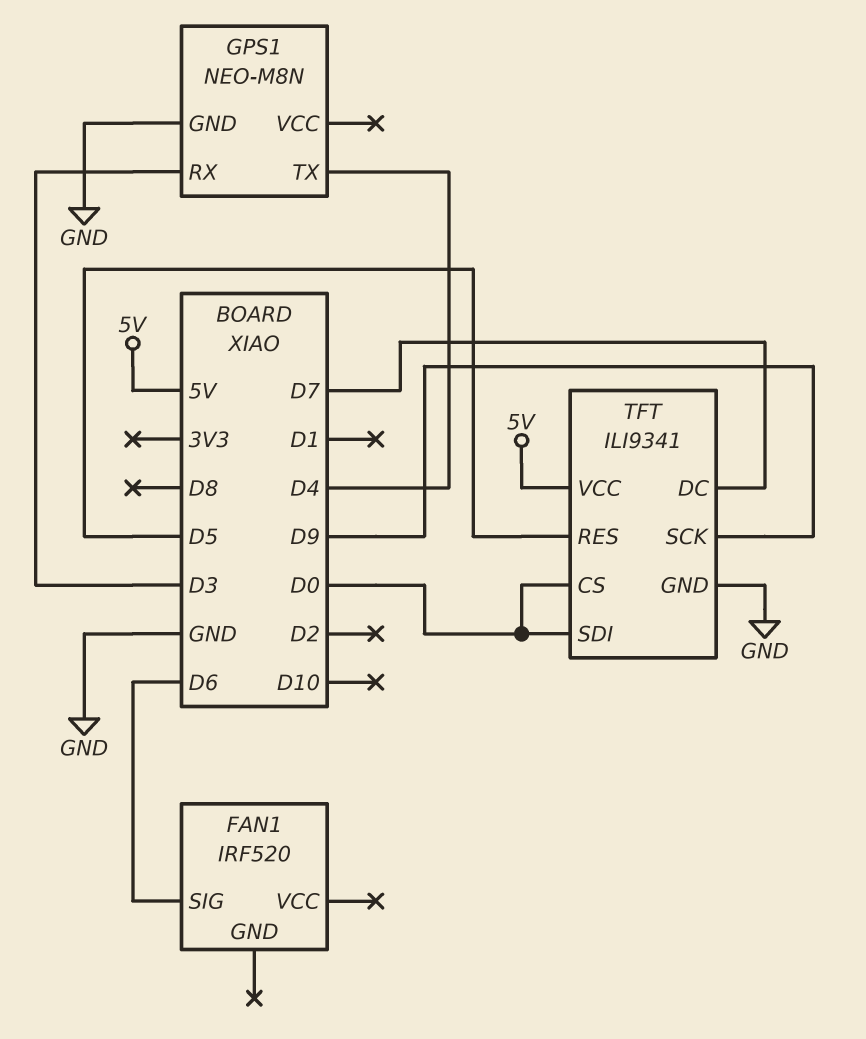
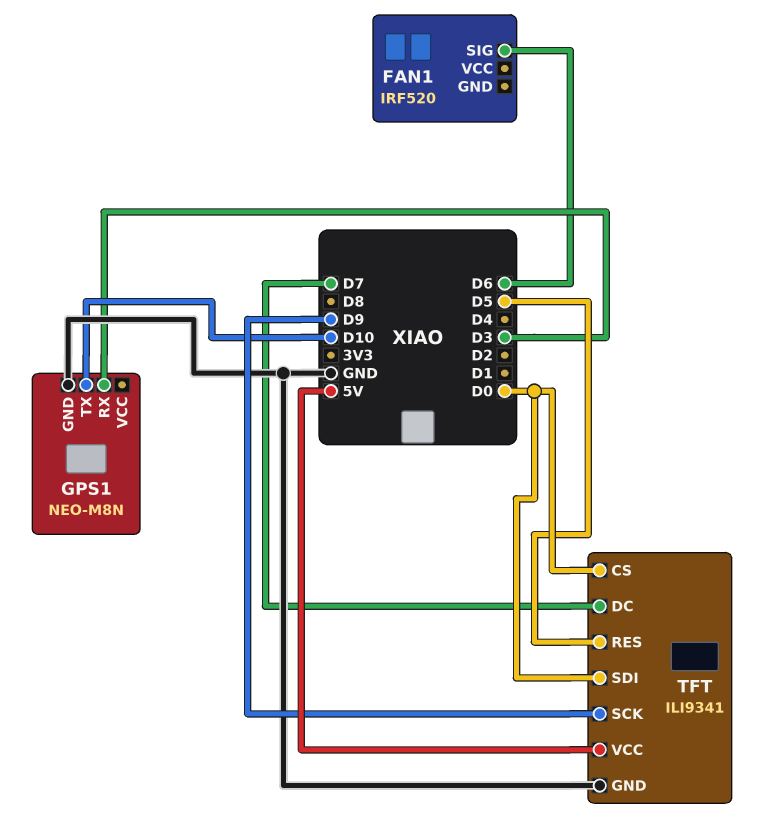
GPS1 pin TX: D4 -> D10

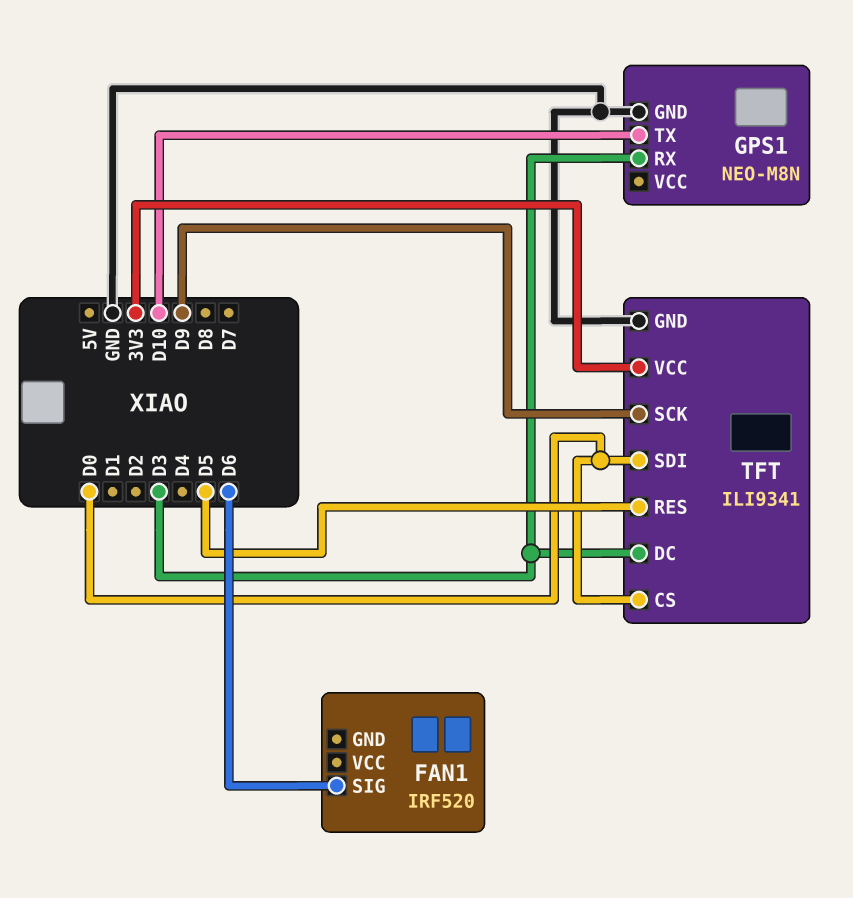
TFT pin DC: D7 -> D3
TFT pin VCC: 5V -> 3V3

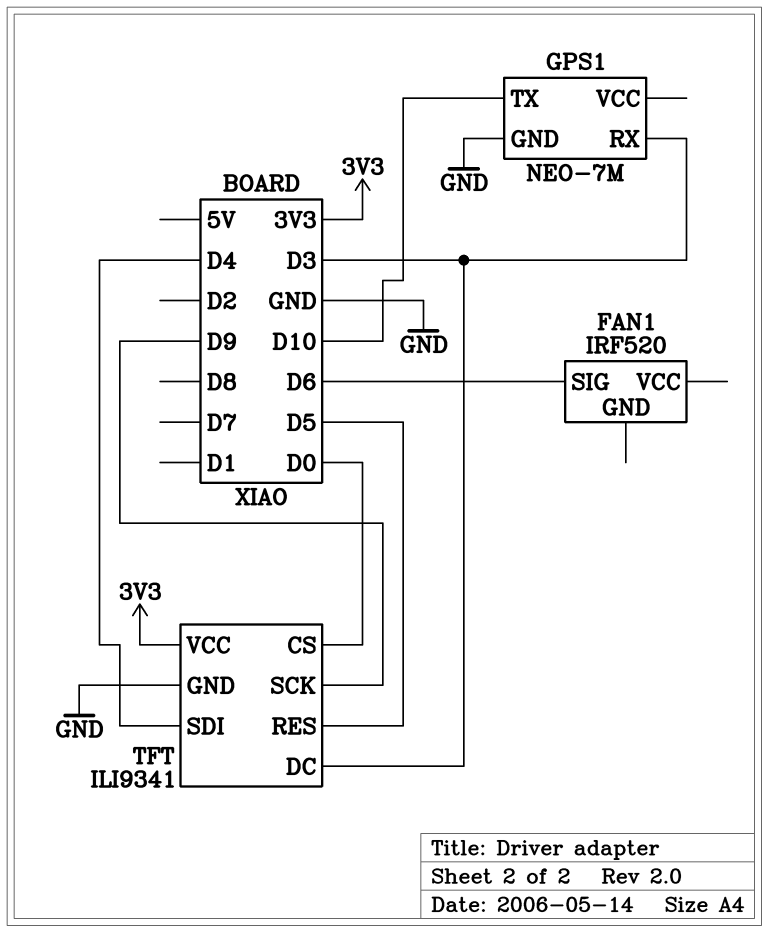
GPS1: NEO-M8N -> NEO-7M
TFT pin SDI: D0 -> D4

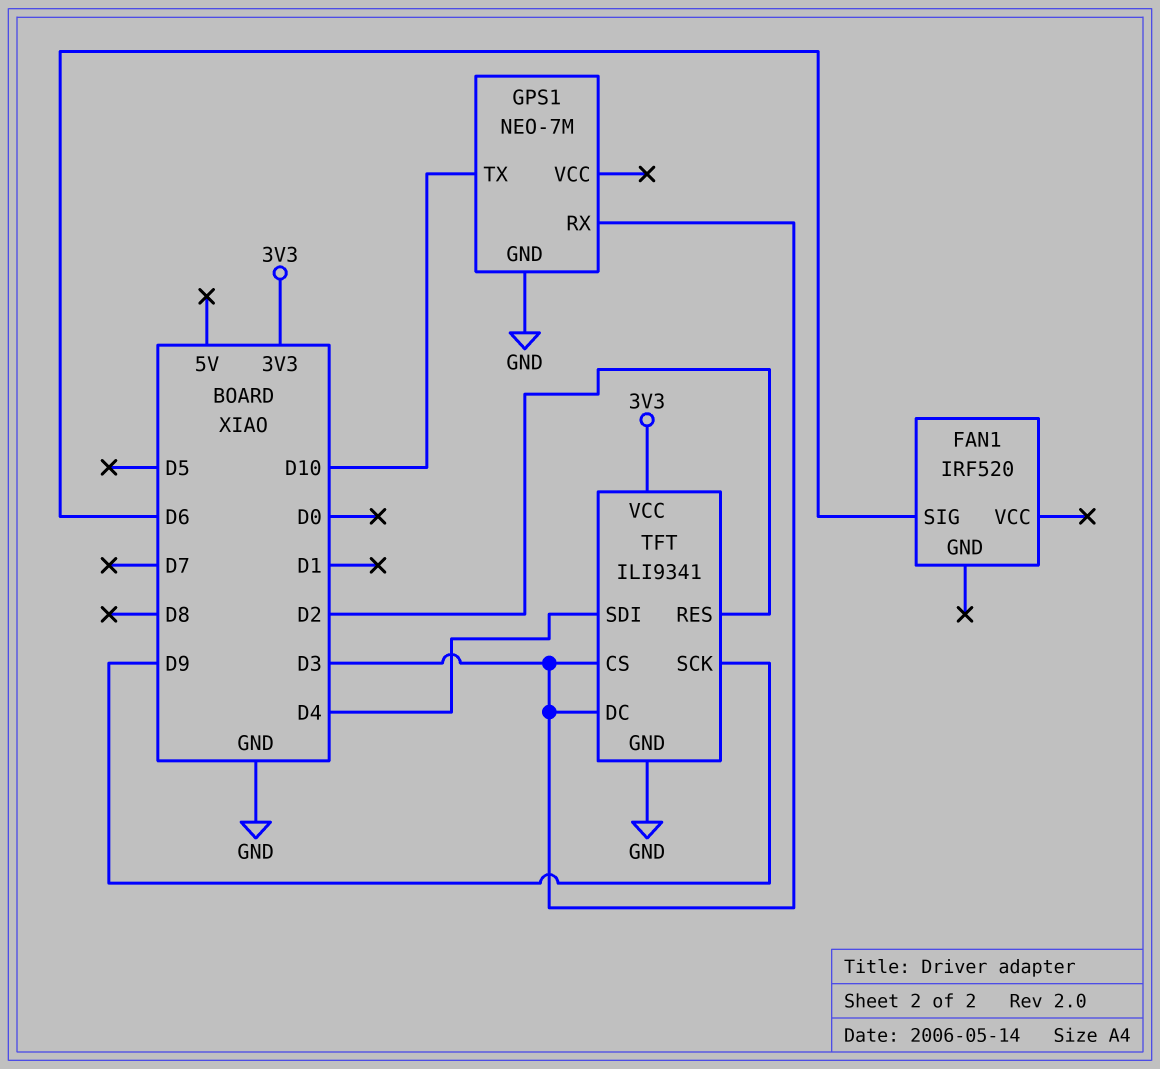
TFT pin CS: D0 -> D3
TFT pin RES: D5 -> D2

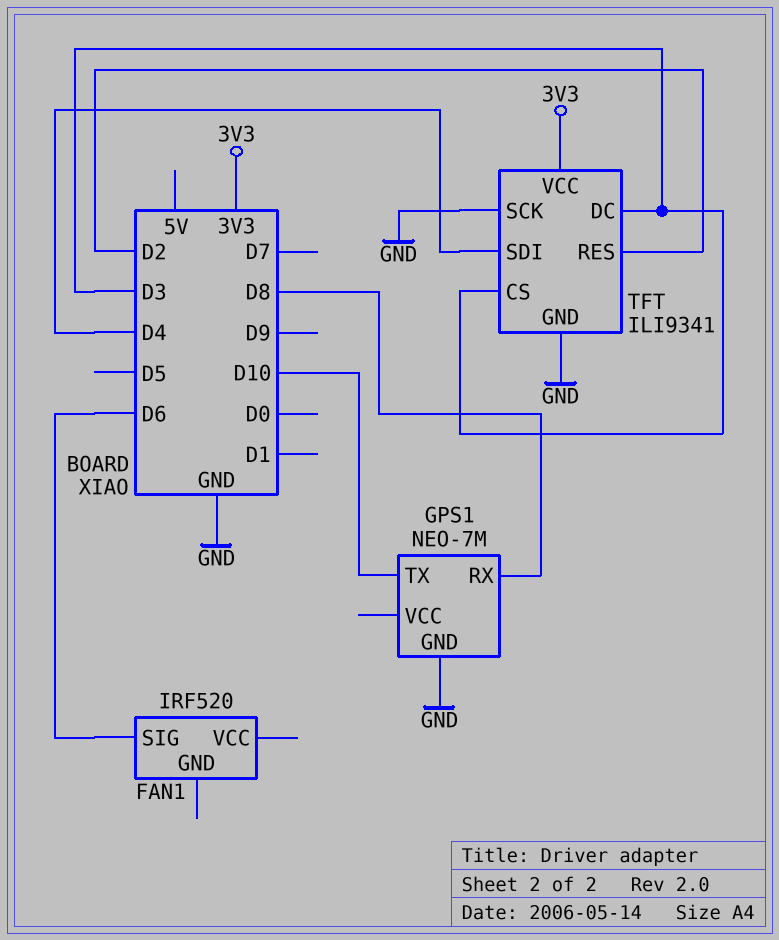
GPS1 pin RX: D3 -> D8
TFT pin SCK: D9 -> GND

